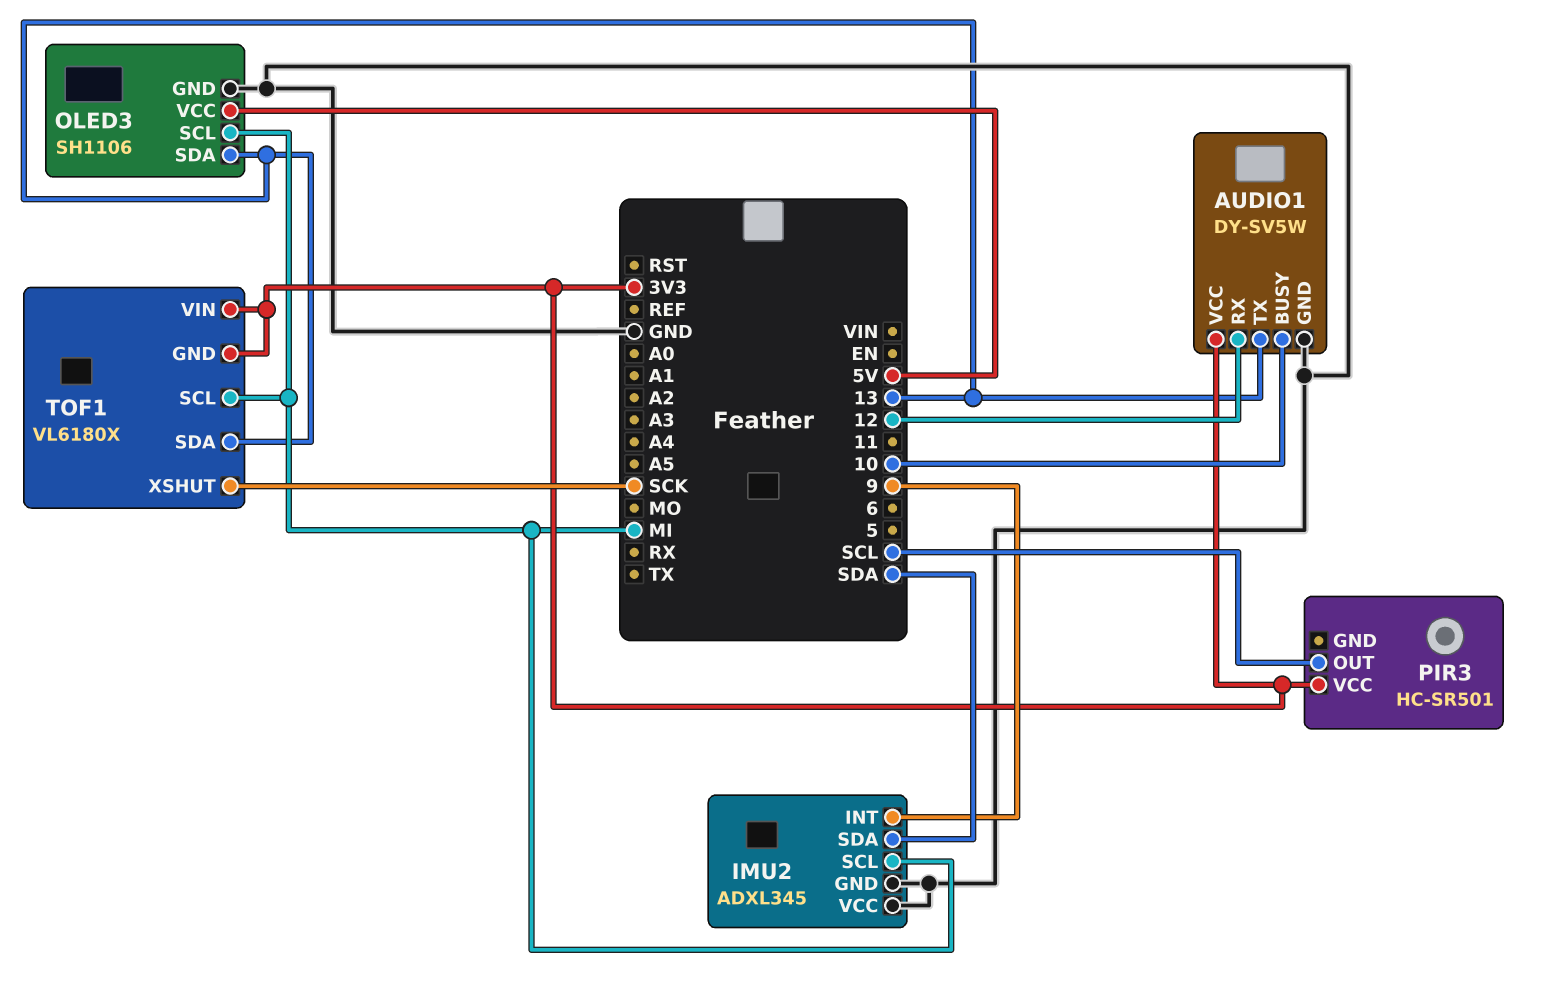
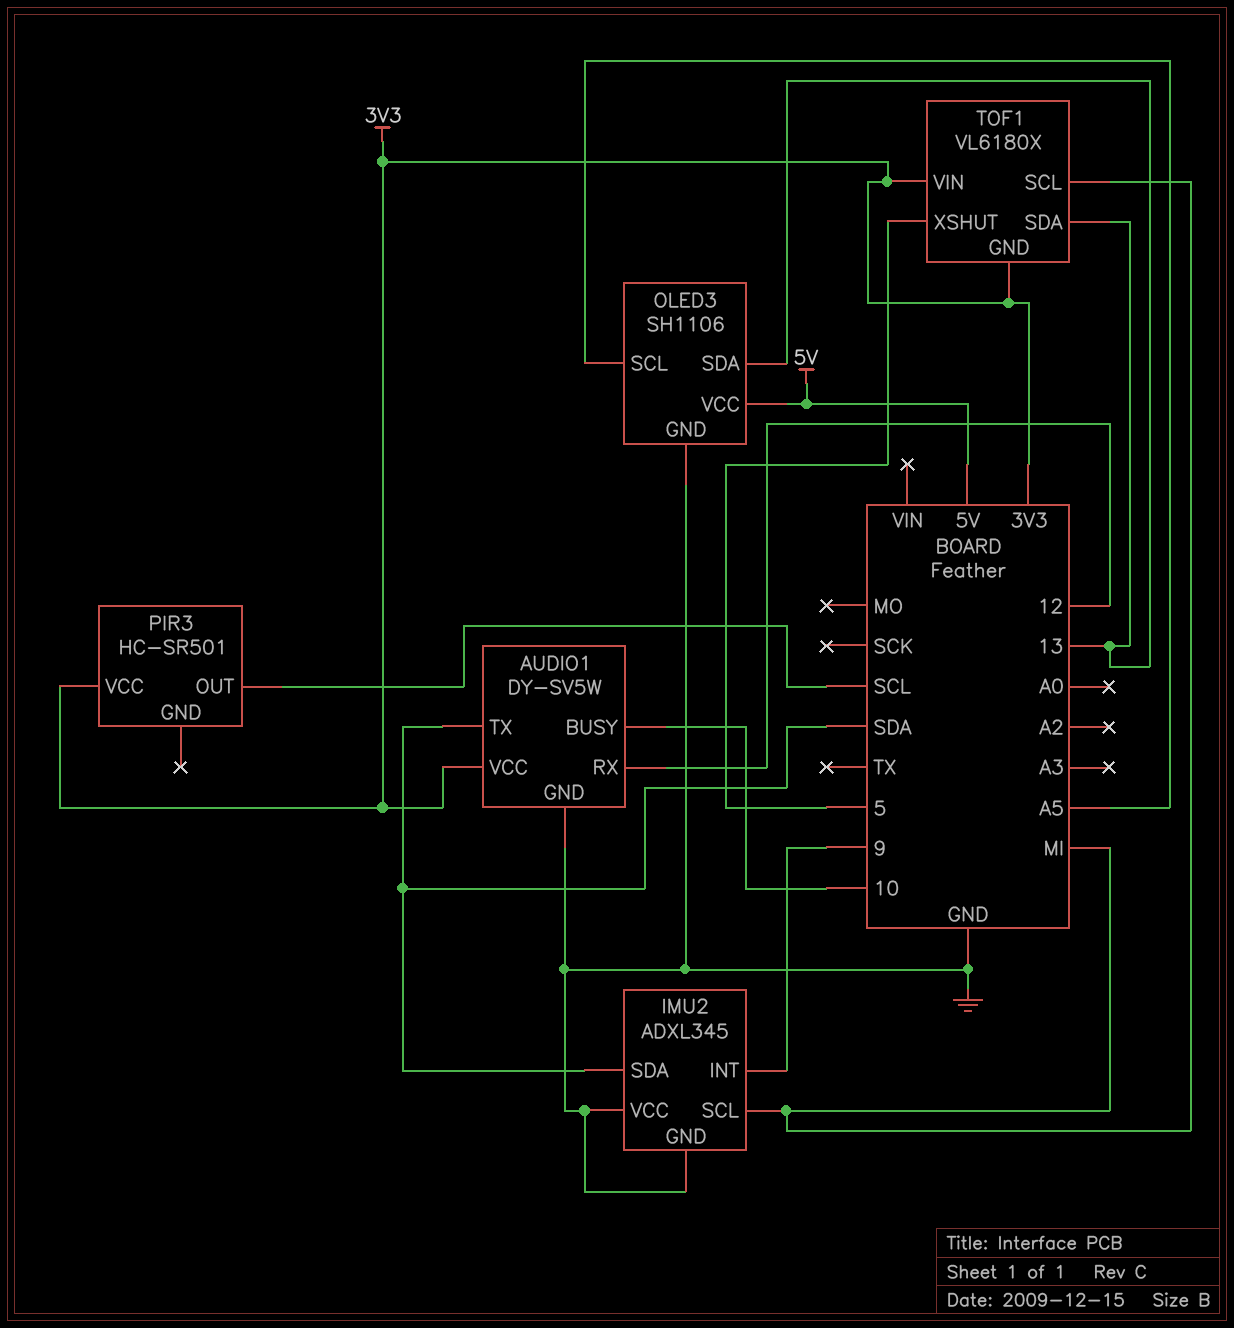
AUDIO1 pin TX: 13 -> SDA
OLED3 pin SCL: MI -> A5
TOF1 pin XSHUT: SCK -> 5

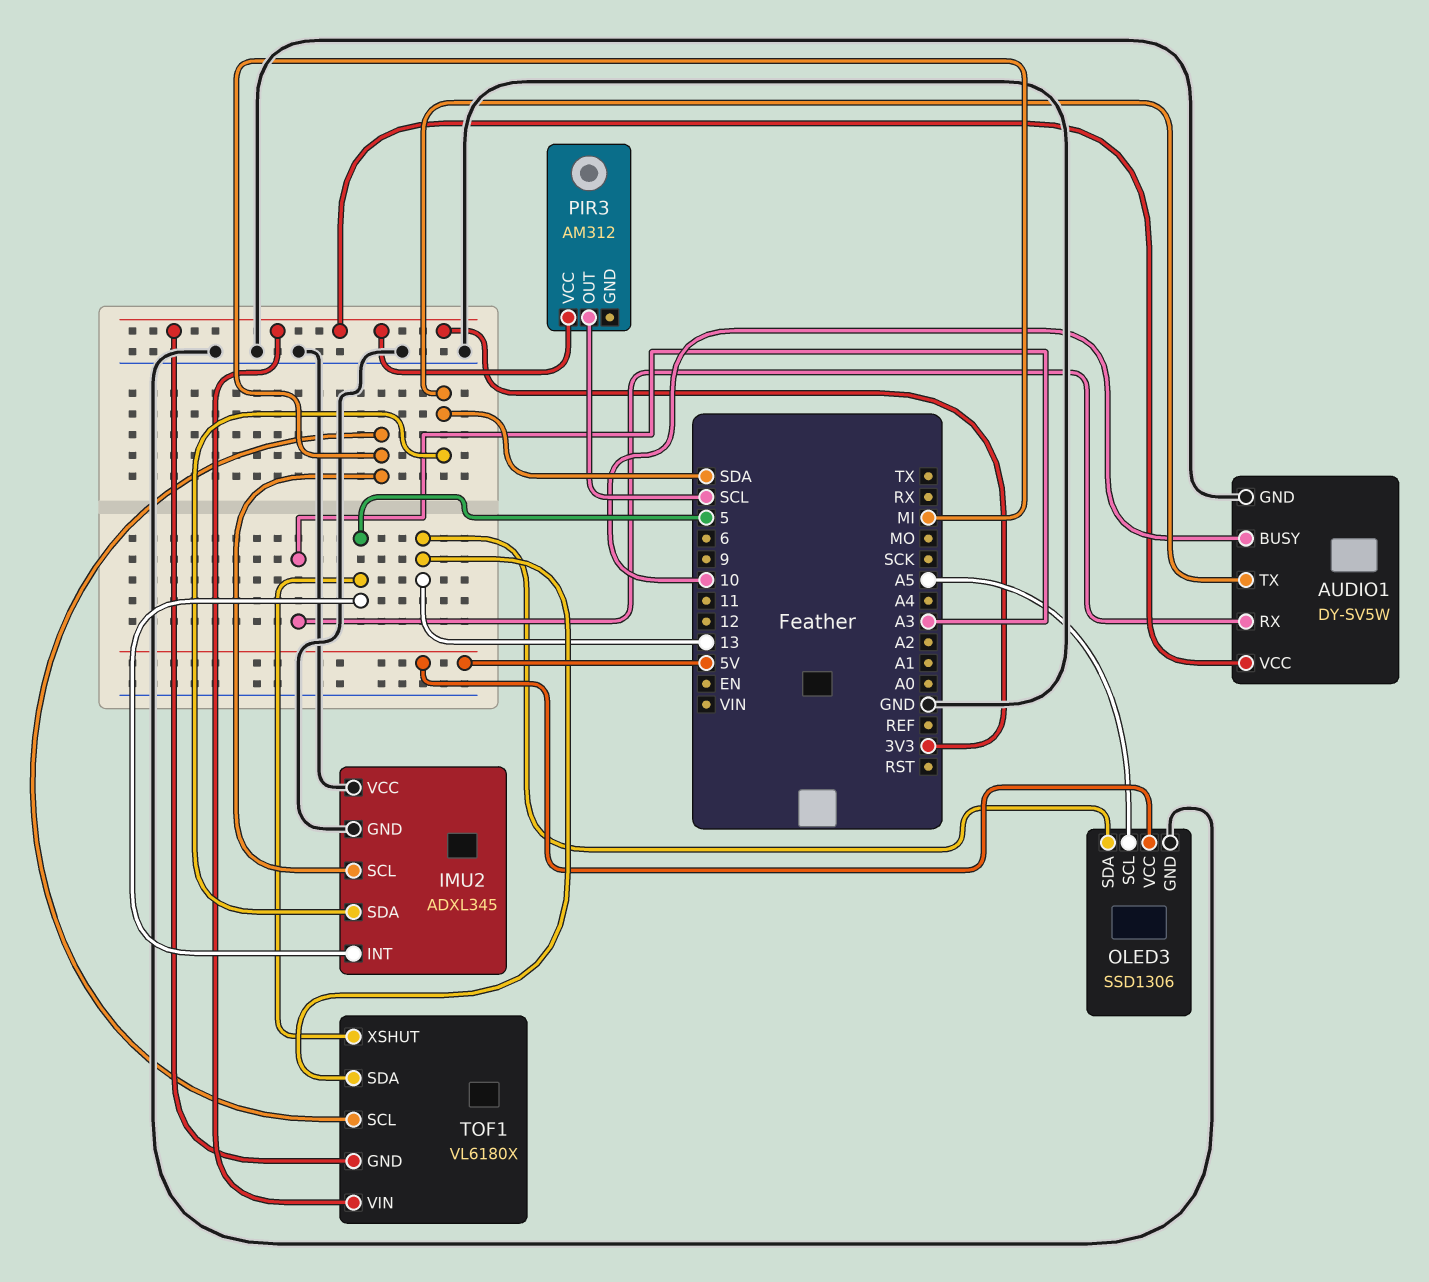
AUDIO1 pin RX: 12 -> A3
IMU2 pin INT: 9 -> 5
OLED3: SH1106 -> SSD1306
PIR3: HC-SR501 -> AM312

